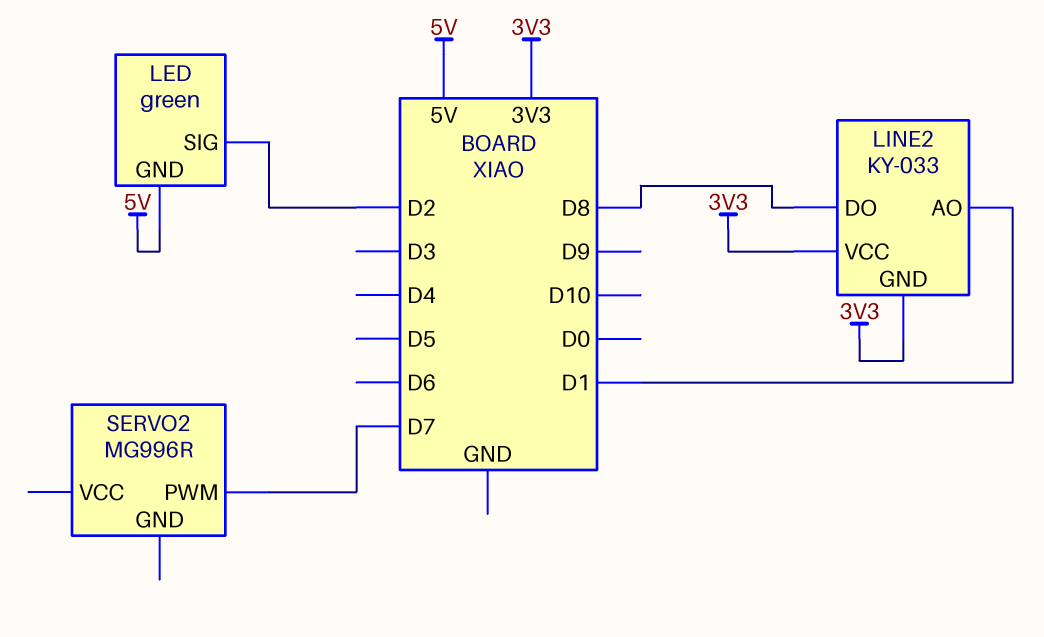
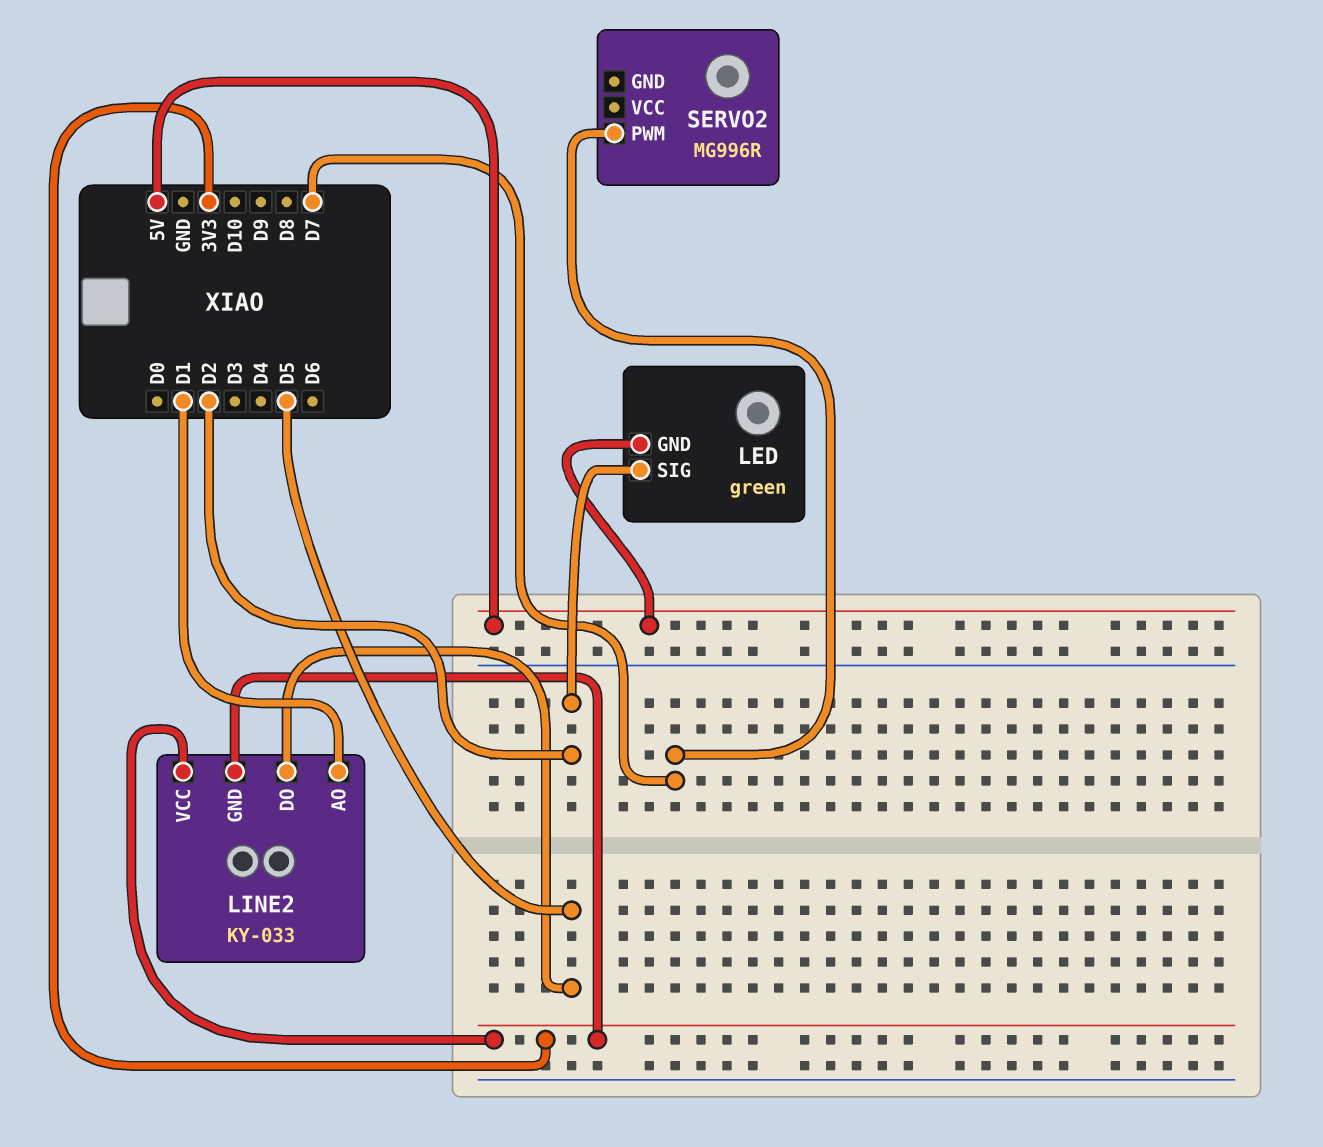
LINE2 pin DO: D8 -> D5

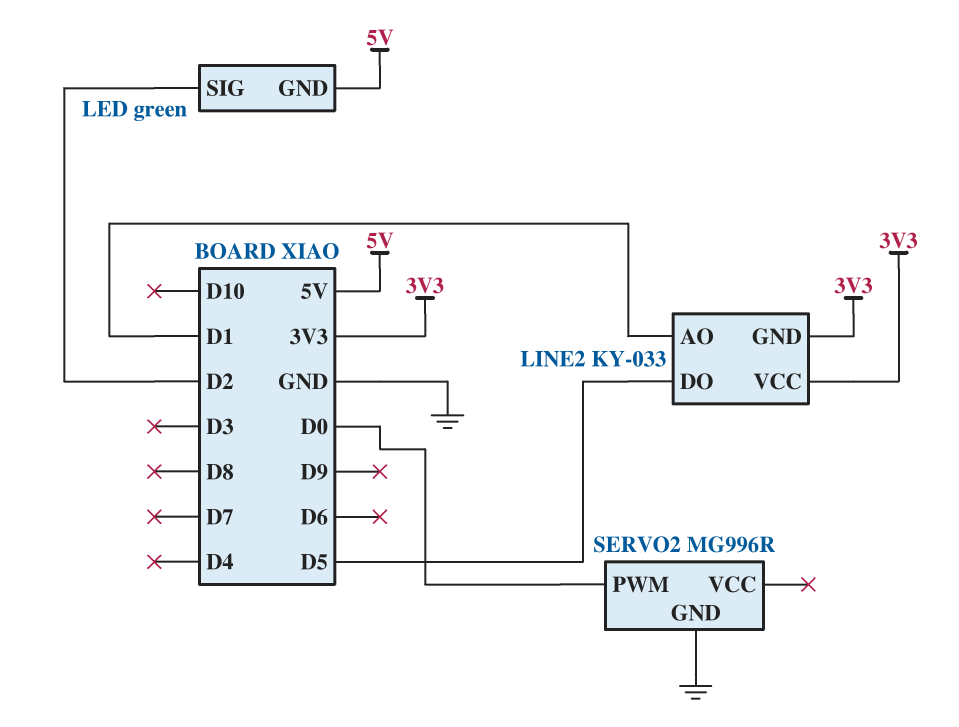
SERVO2 pin GND: none -> GND
SERVO2 pin PWM: D7 -> D0

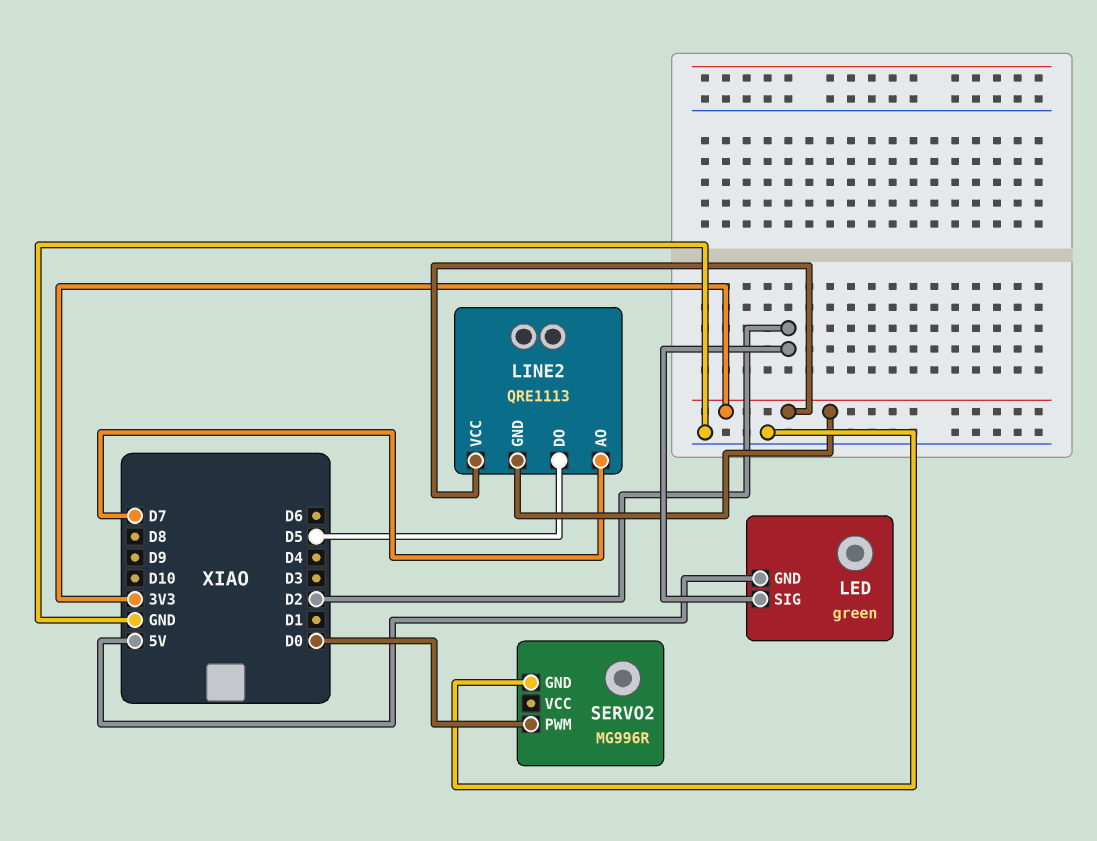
LINE2: KY-033 -> QRE1113
LINE2 pin AO: D1 -> D7

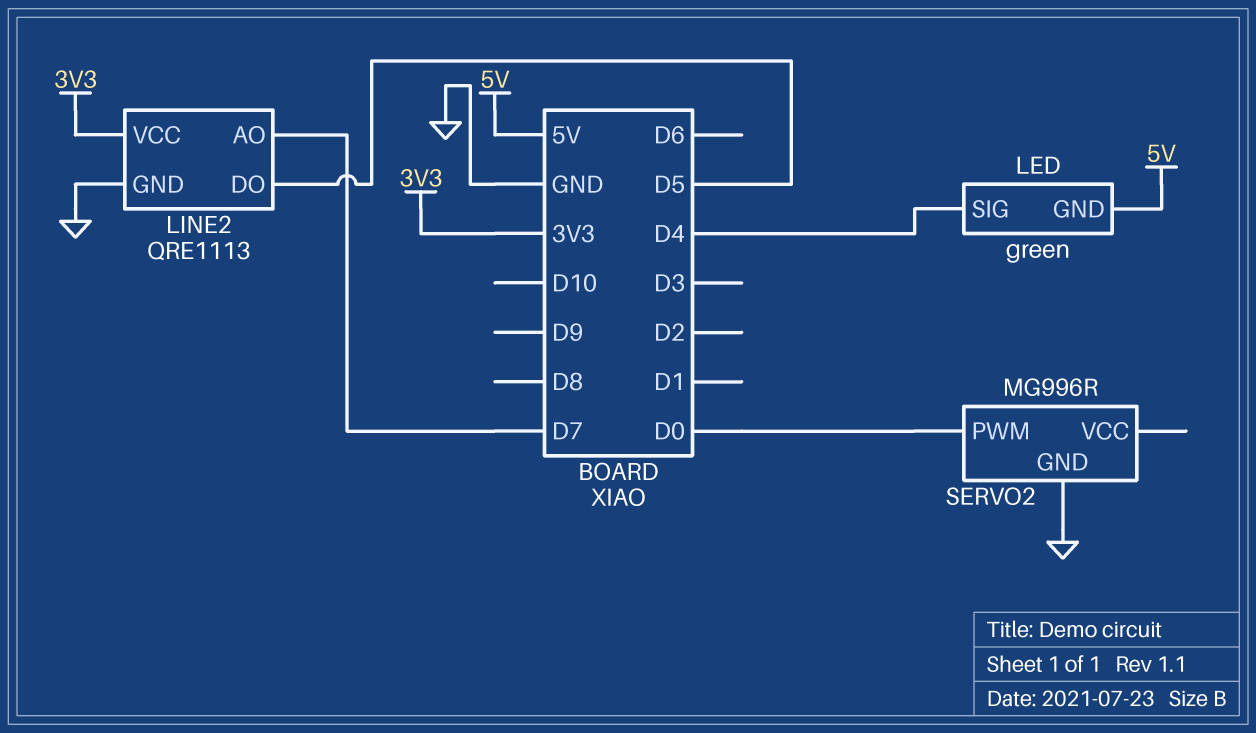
LED pin SIG: D2 -> D4
LINE2 pin GND: 3V3 -> GND

